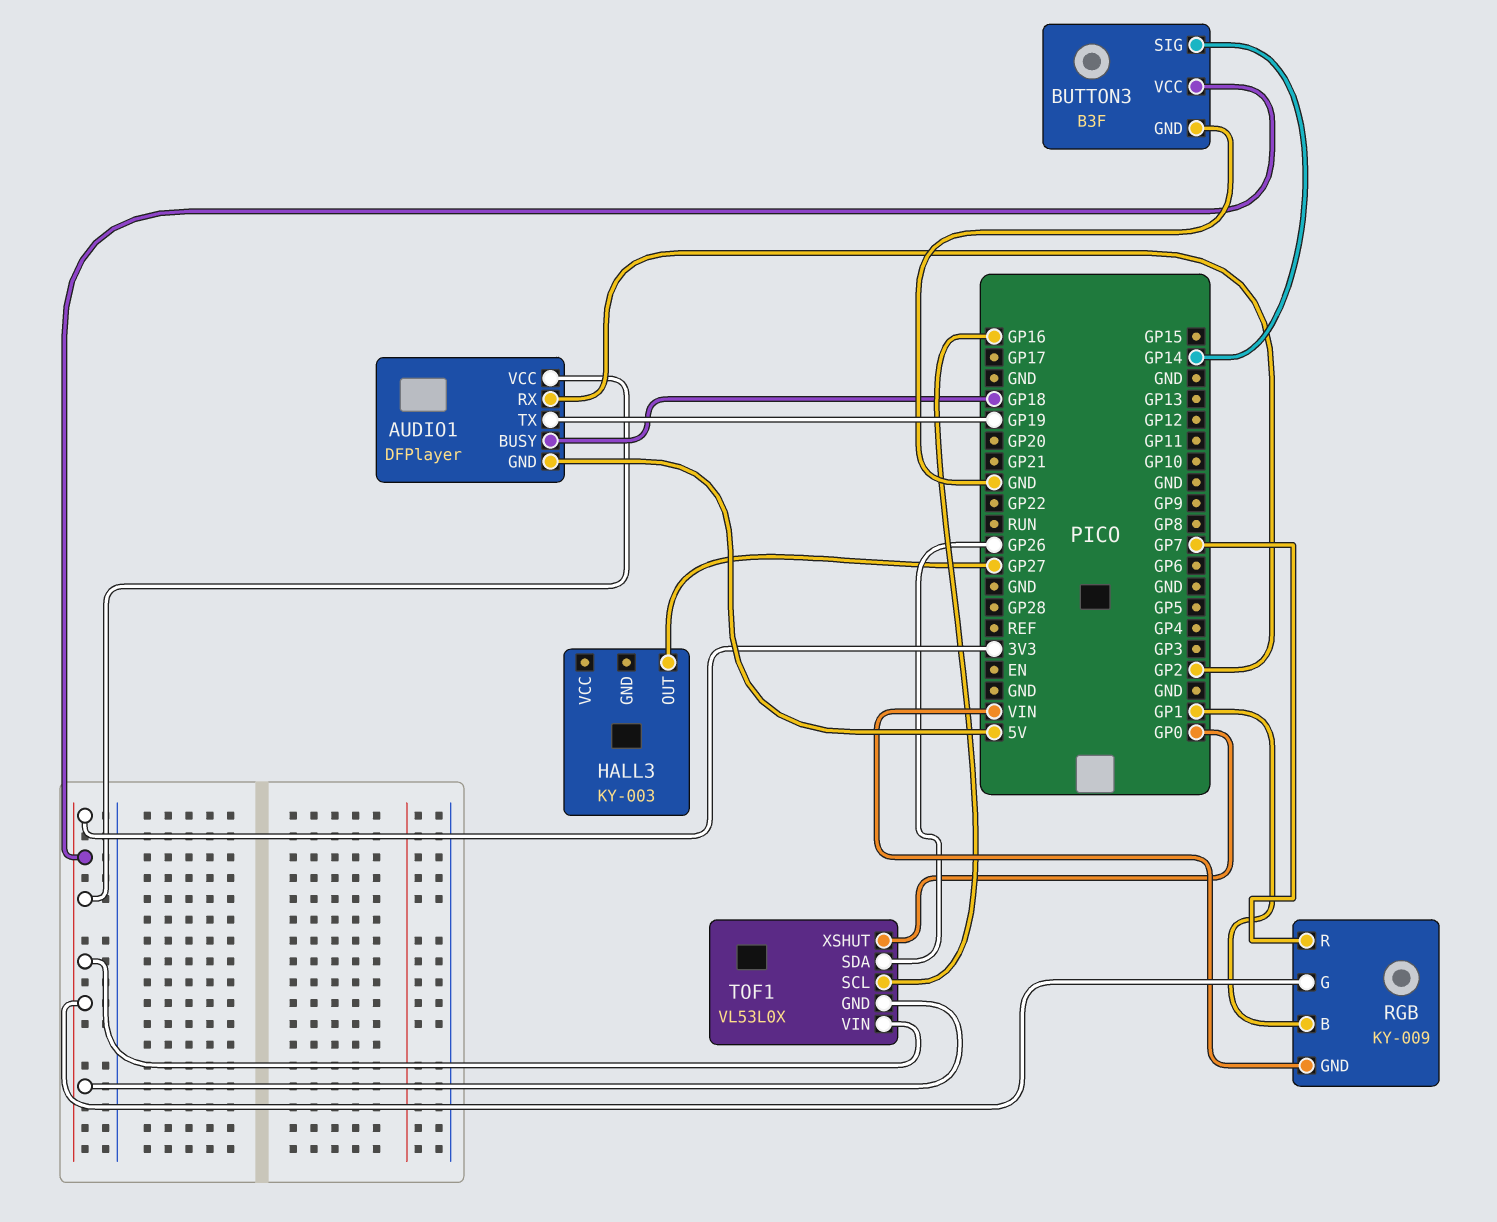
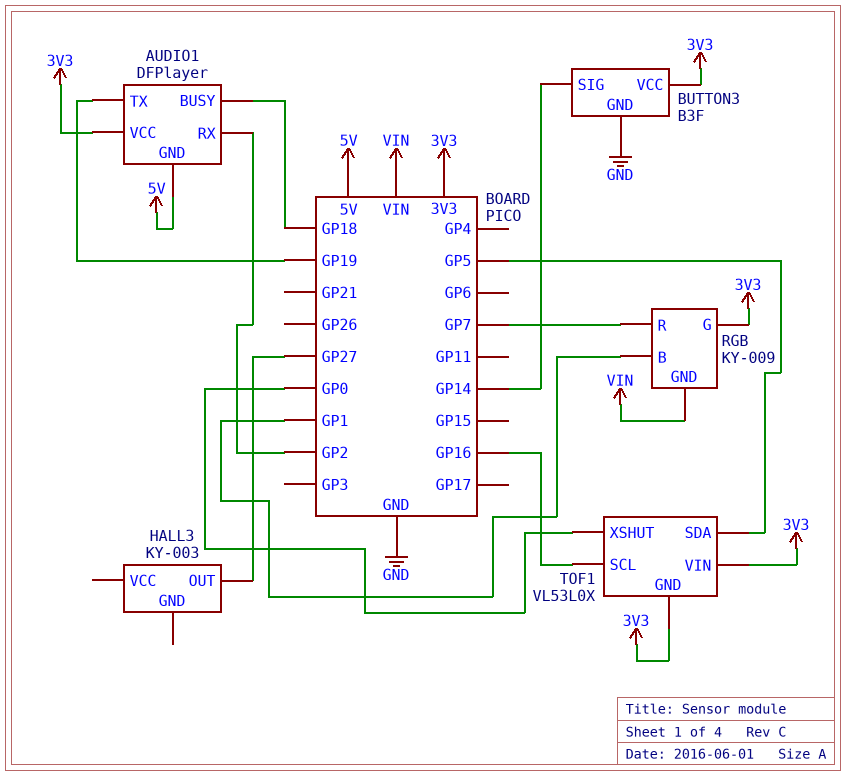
TOF1 pin SDA: GP26 -> GP5

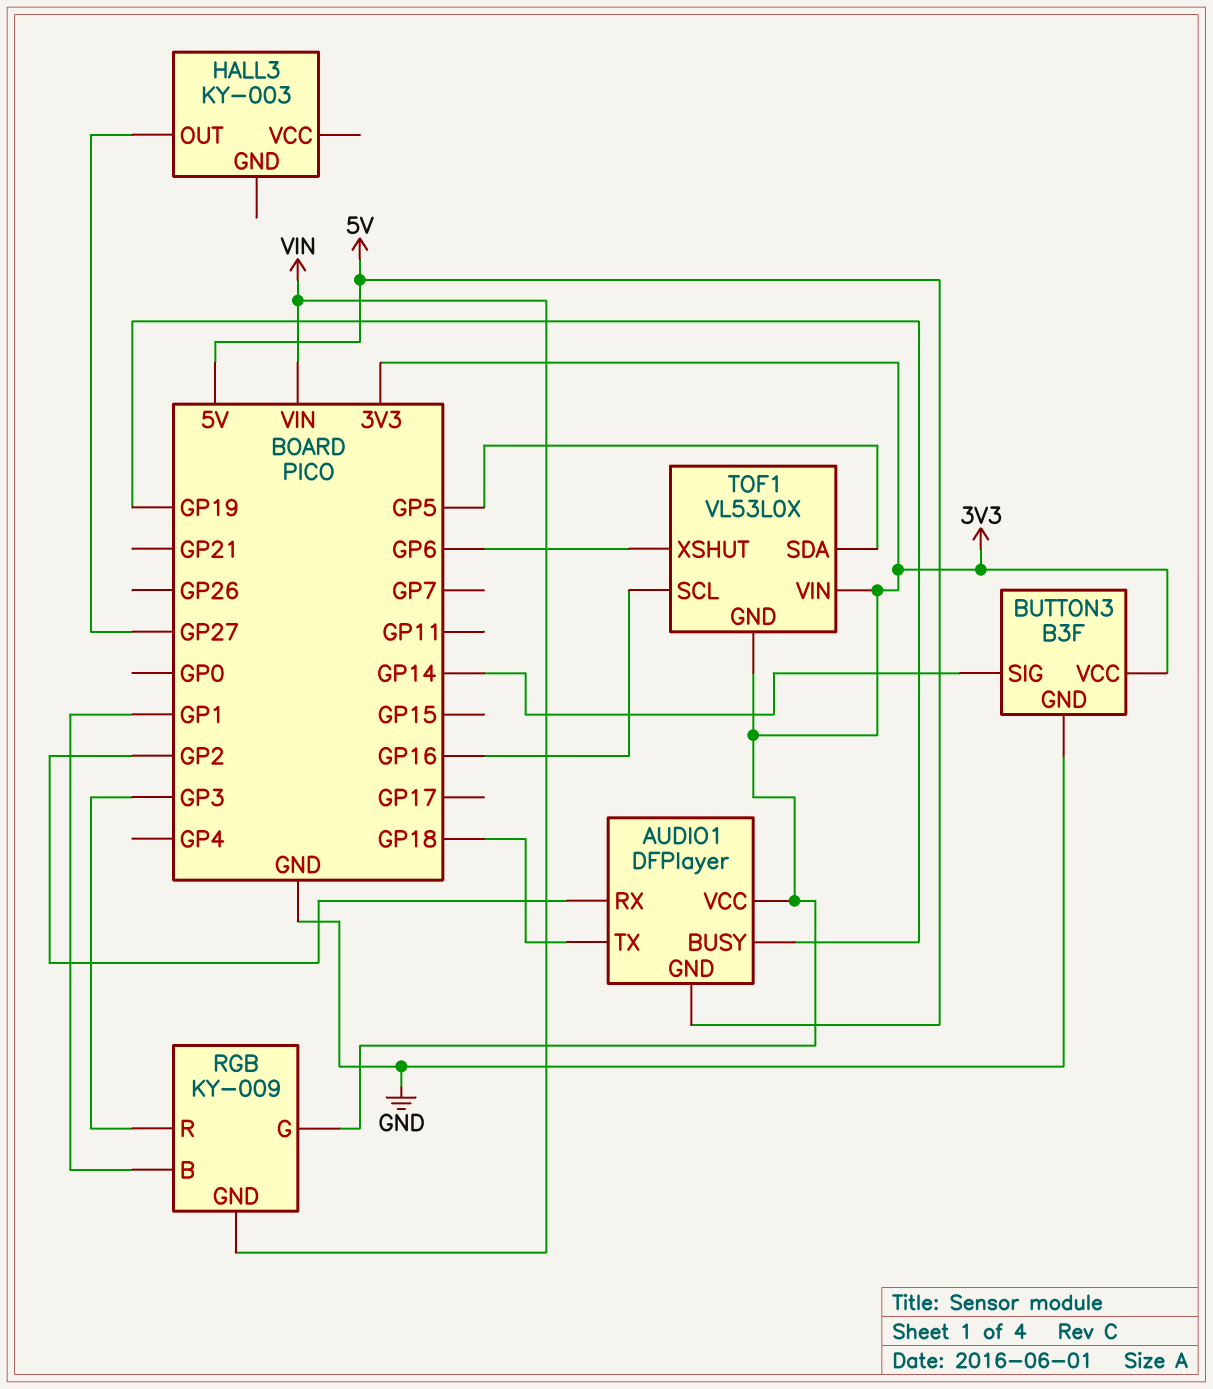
AUDIO1 pin BUSY: GP18 -> GP19
AUDIO1 pin TX: GP19 -> GP18
RGB pin R: GP7 -> GP3
TOF1 pin XSHUT: GP0 -> GP6

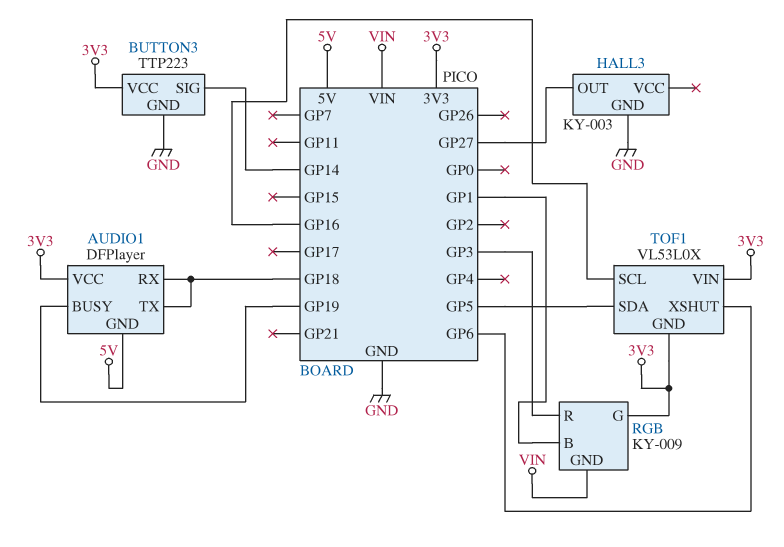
AUDIO1 pin RX: GP2 -> GP18
BUTTON3: B3F -> TTP223
HALL3 pin GND: none -> GND

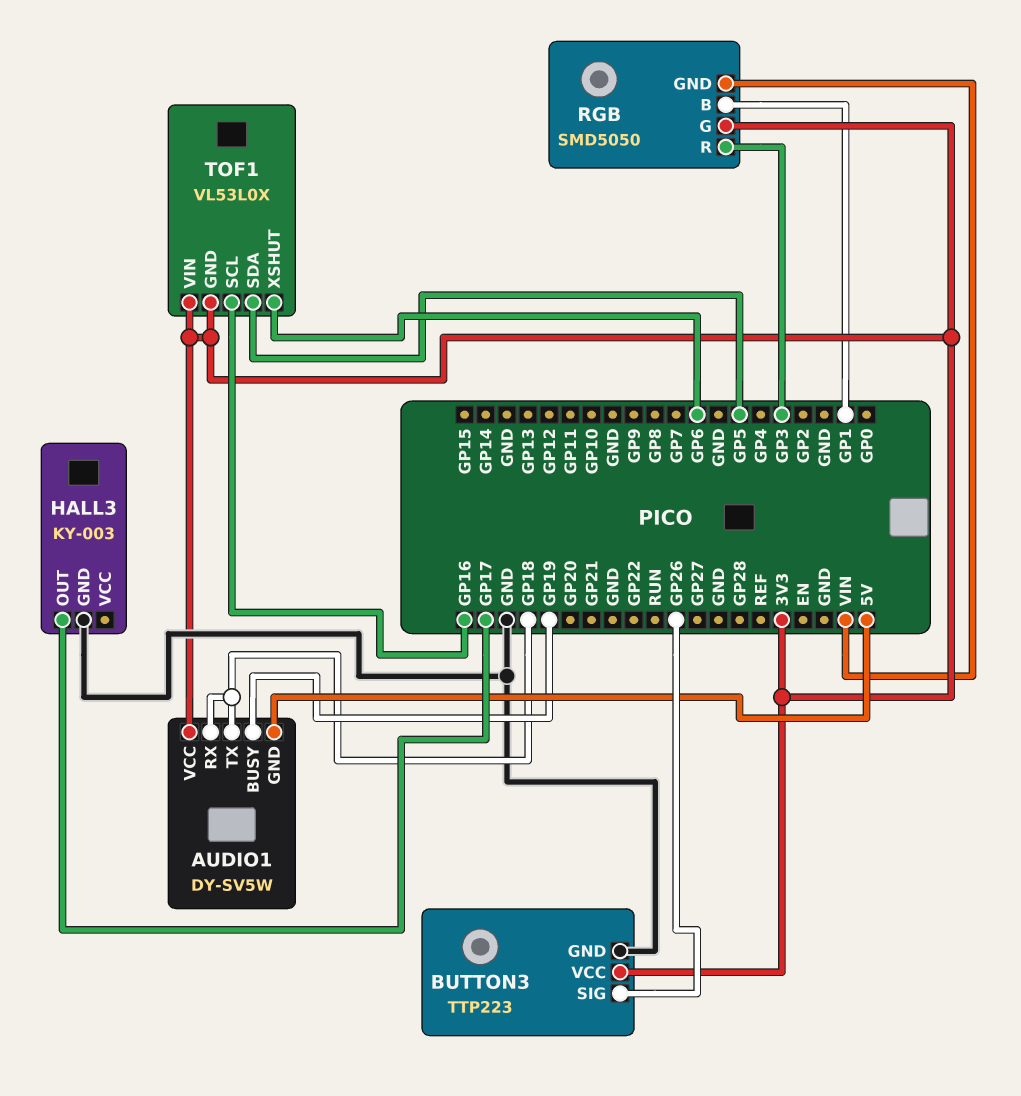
AUDIO1: DFPlayer -> DY-SV5W
BUTTON3 pin SIG: GP14 -> GP26
HALL3 pin OUT: GP27 -> GP17
RGB: KY-009 -> SMD5050

